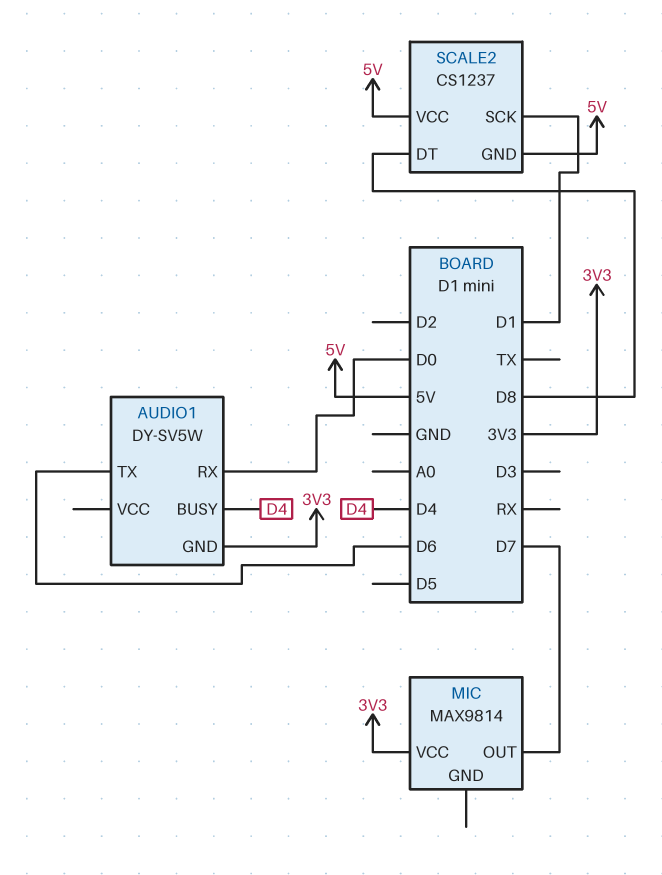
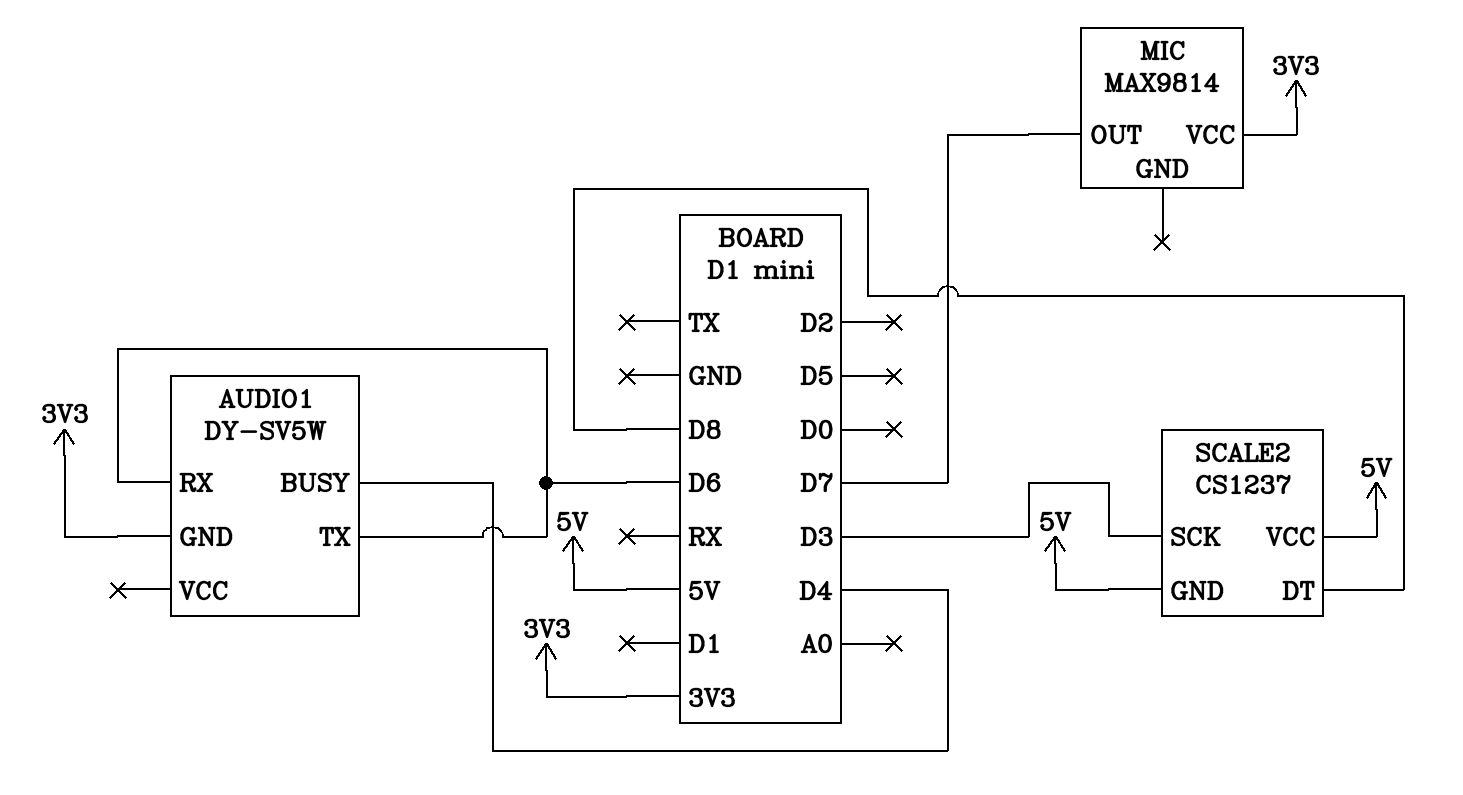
AUDIO1 pin RX: D0 -> D6
SCALE2 pin SCK: D1 -> D3

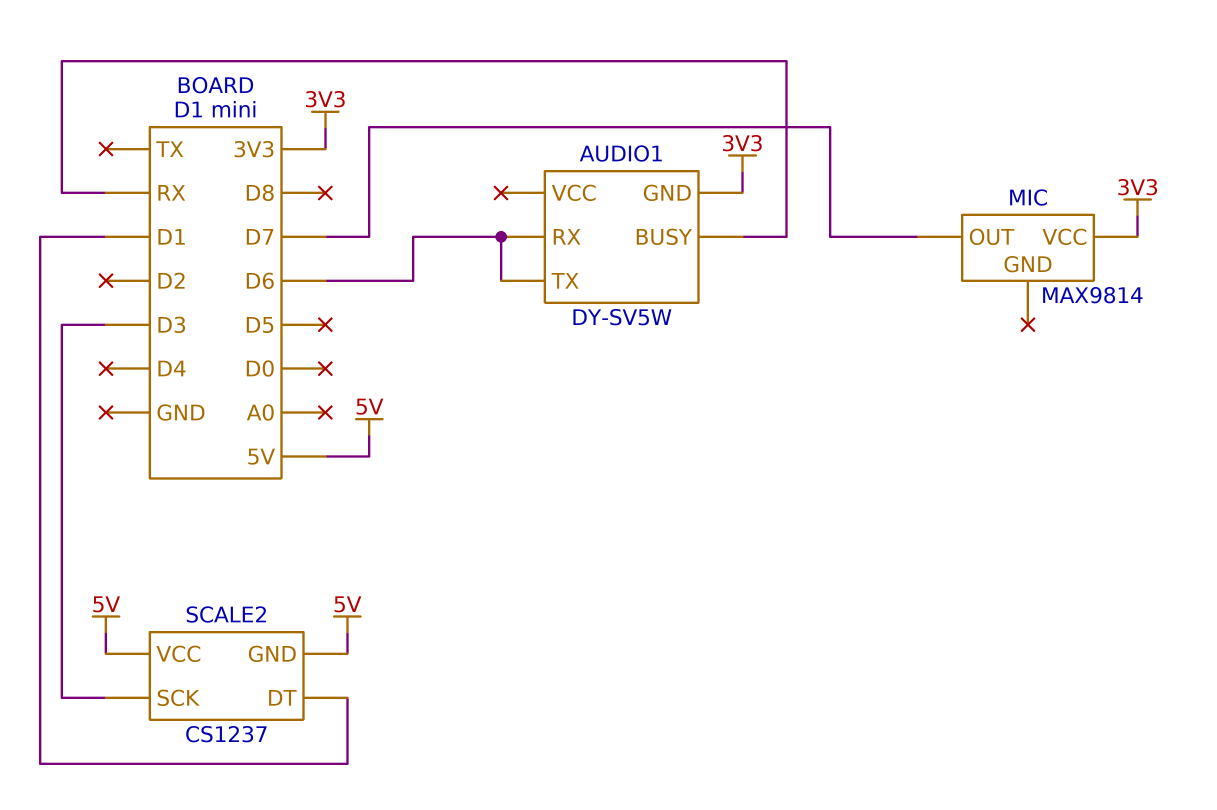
AUDIO1 pin BUSY: D4 -> RX
SCALE2 pin DT: D8 -> D1

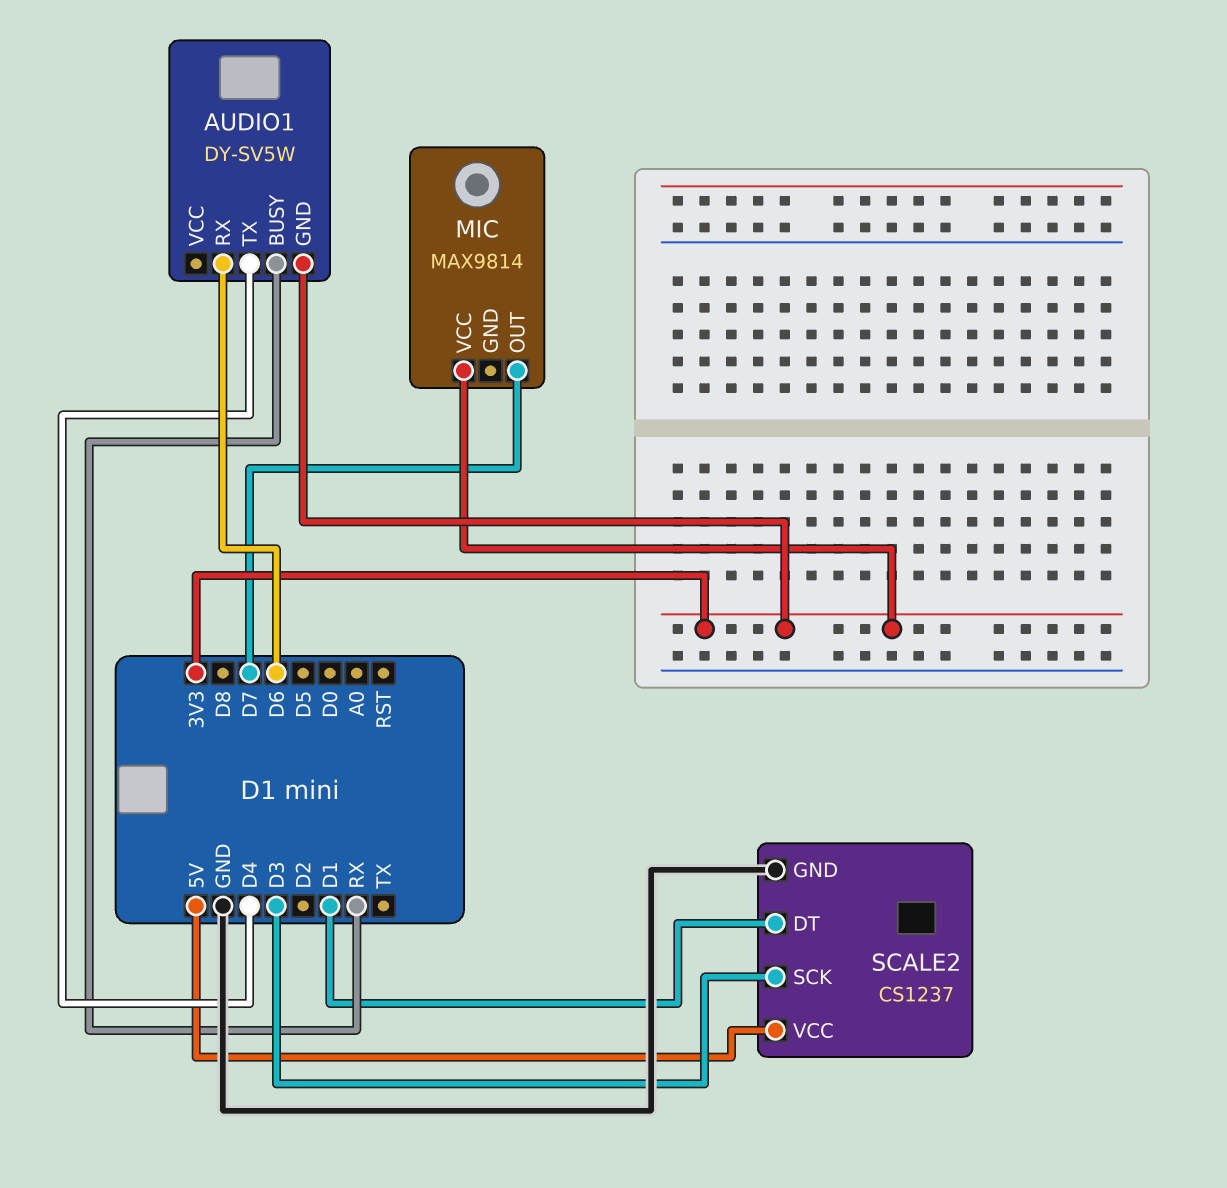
AUDIO1 pin TX: D6 -> D4
SCALE2 pin GND: 5V -> GND

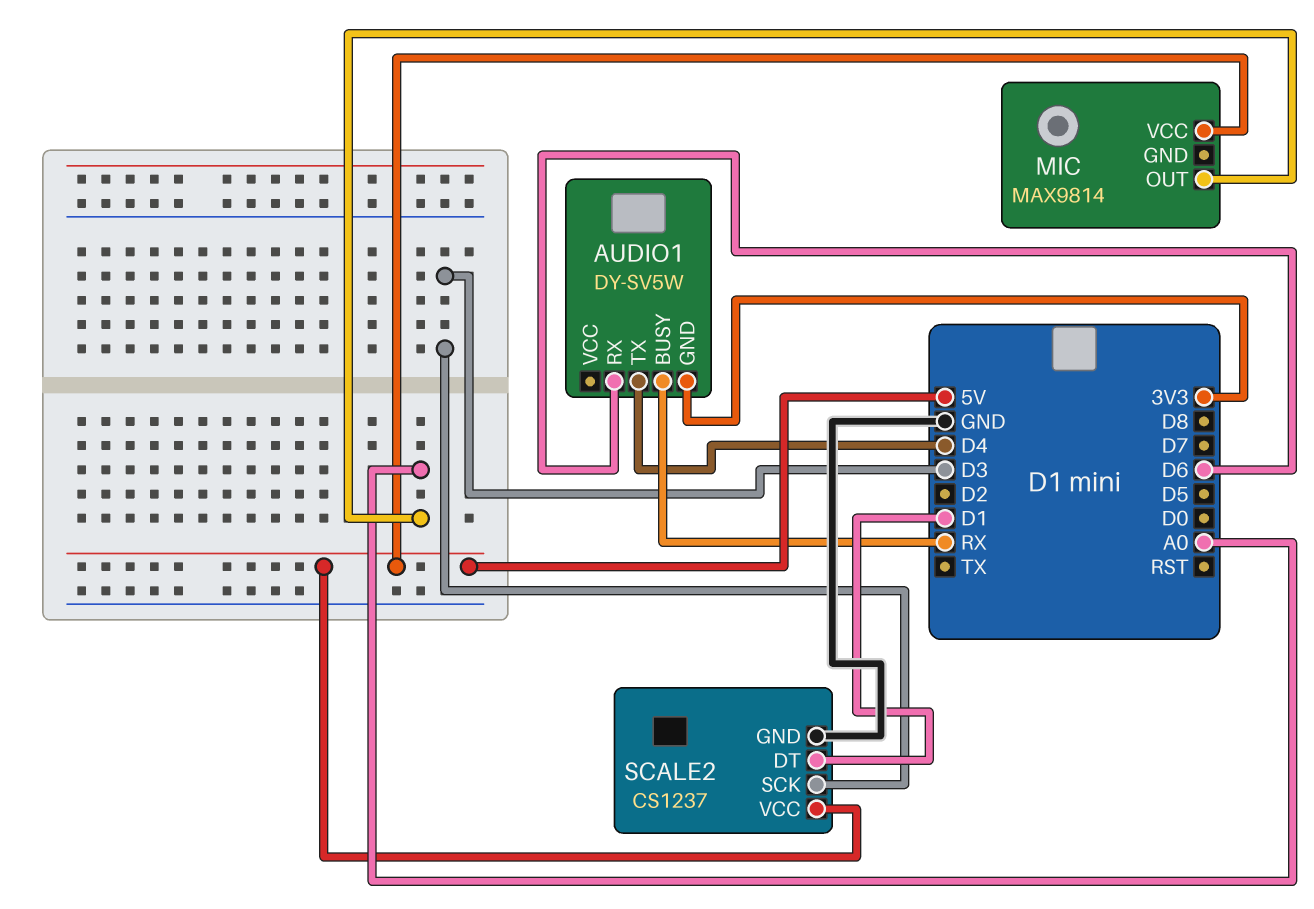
MIC pin OUT: D7 -> A0
MIC pin VCC: 3V3 -> 5V

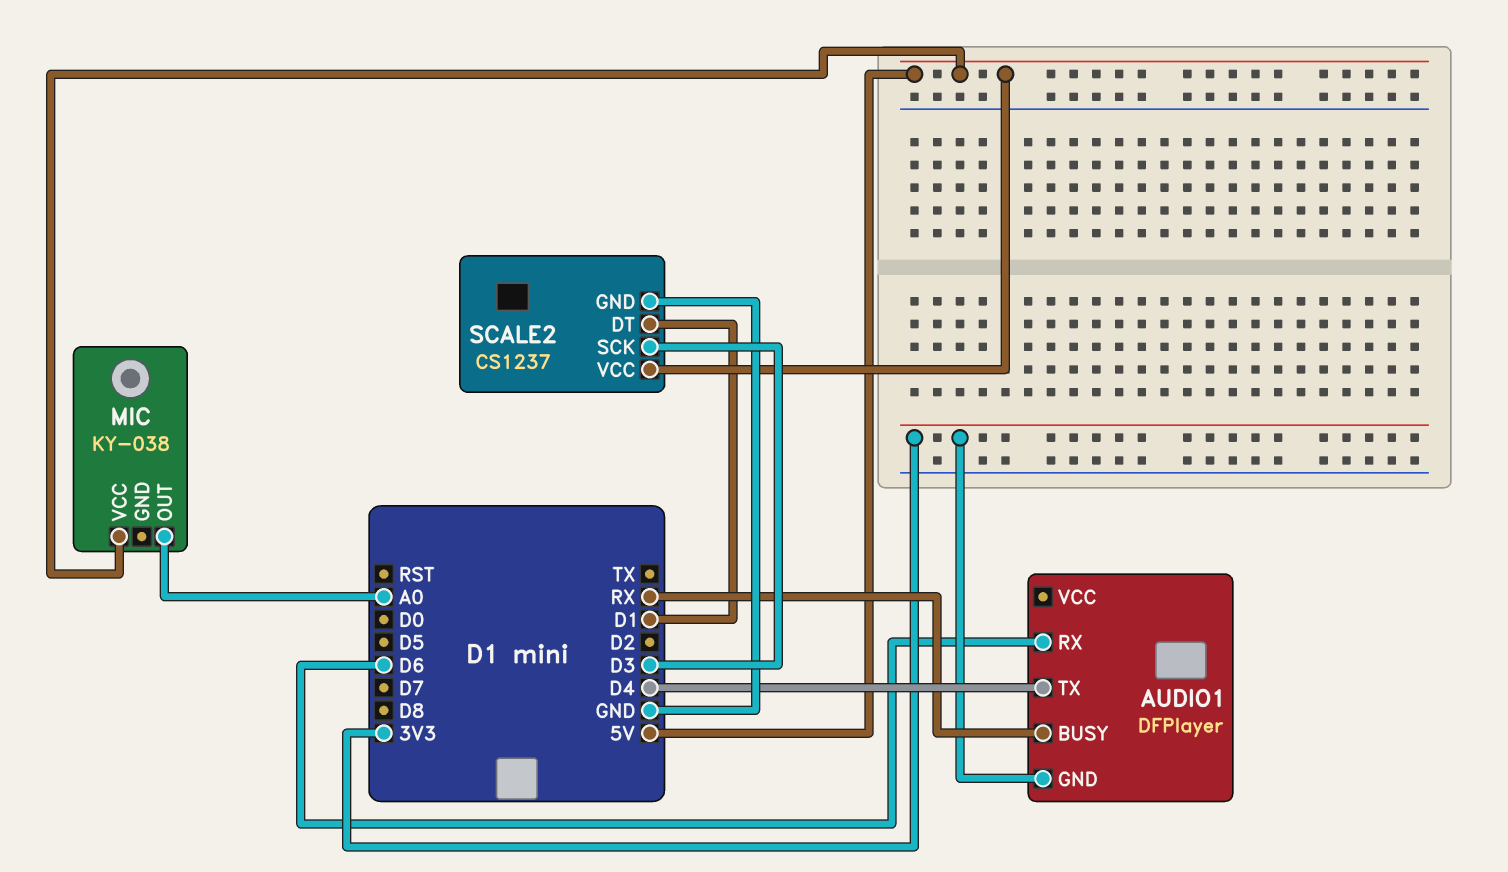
AUDIO1: DY-SV5W -> DFPlayer
MIC: MAX9814 -> KY-038

